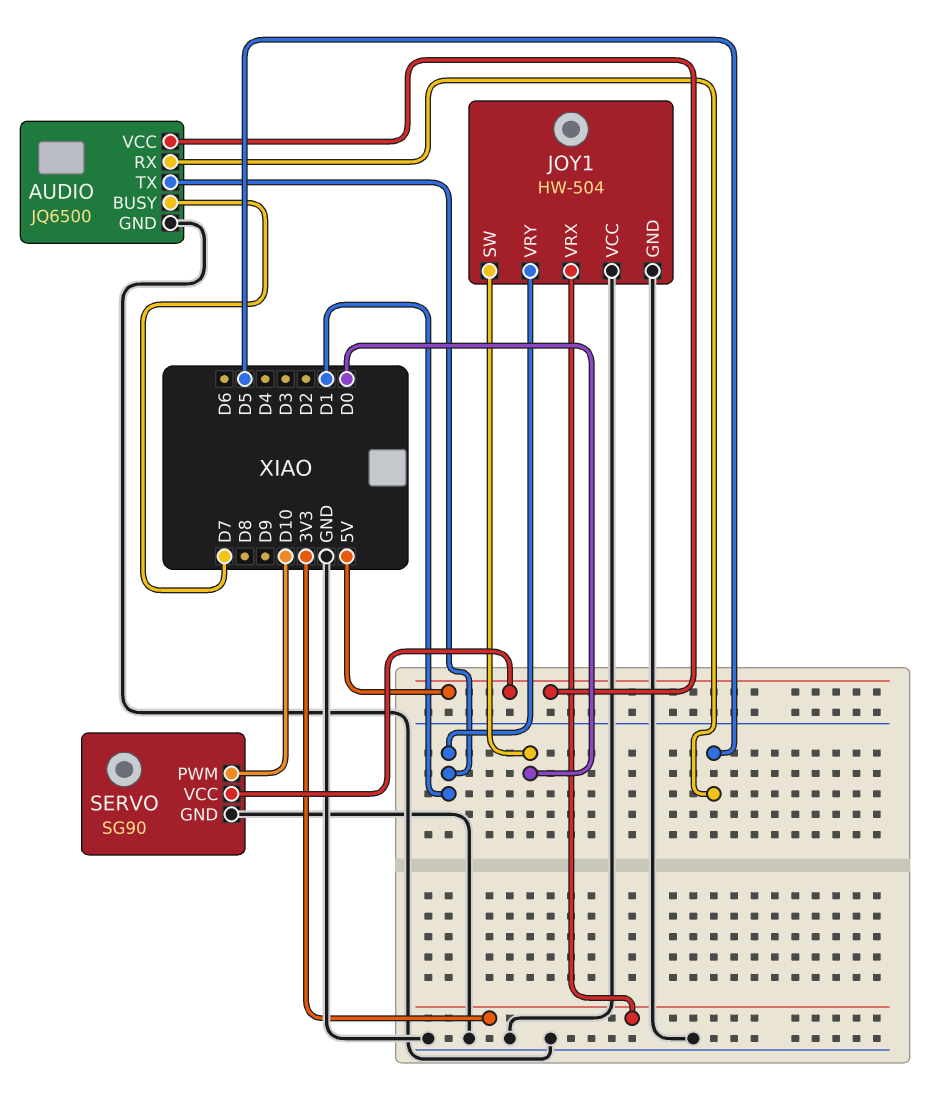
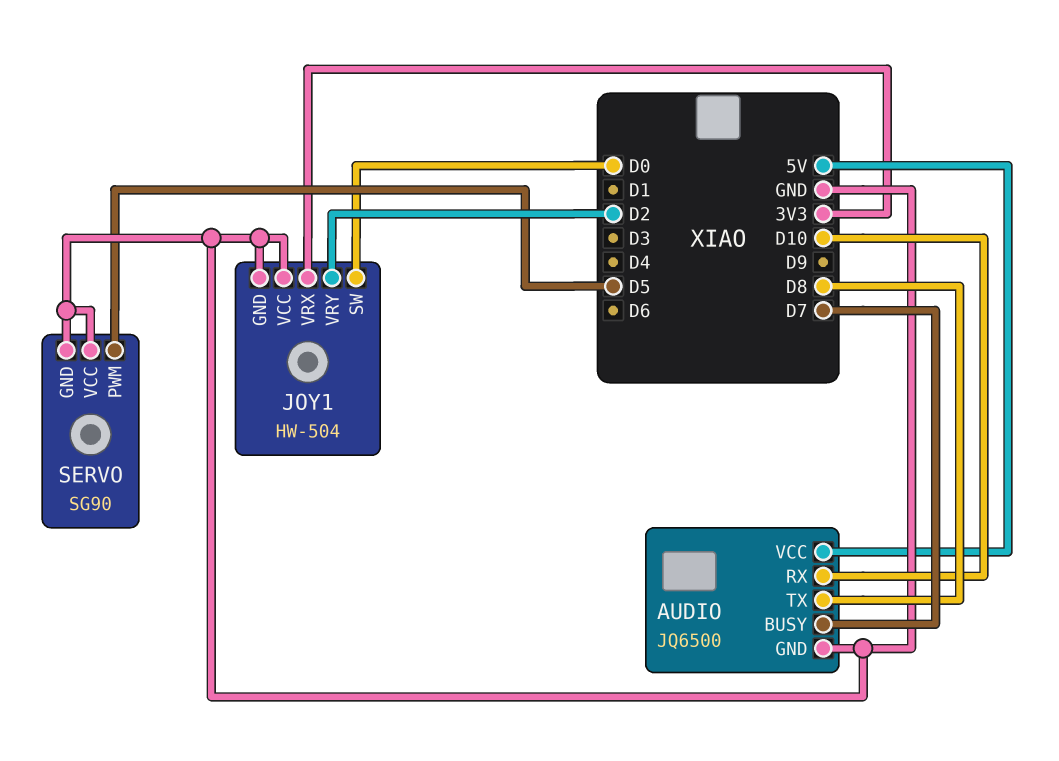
AUDIO pin RX: D5 -> D10
AUDIO pin TX: D1 -> D8
JOY1 pin VRY: D1 -> D2
SERVO pin PWM: D10 -> D5
SERVO pin VCC: 5V -> GND

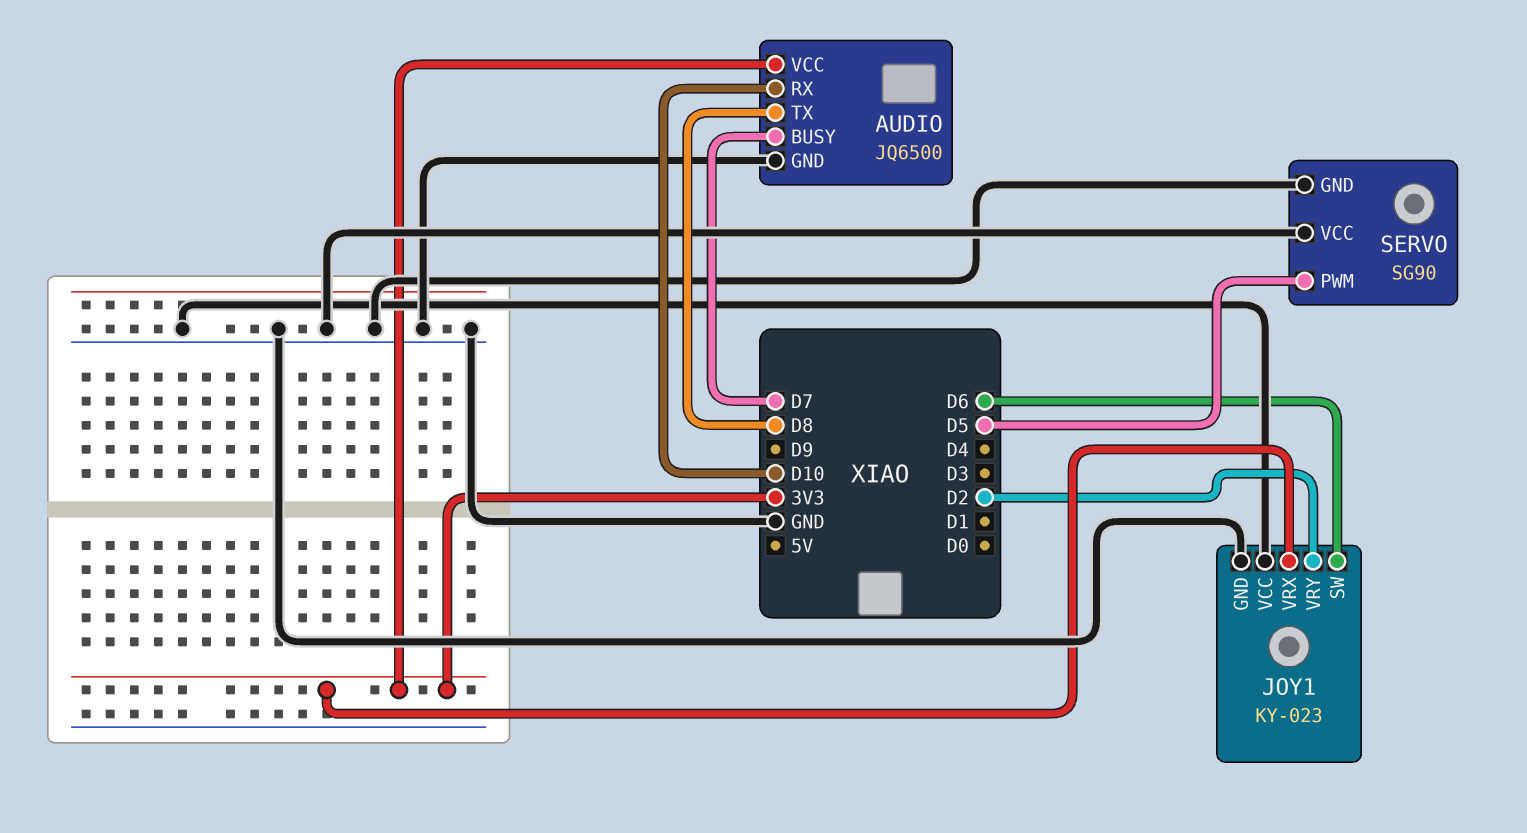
AUDIO pin VCC: 5V -> 3V3
JOY1: HW-504 -> KY-023
JOY1 pin SW: D0 -> D6

